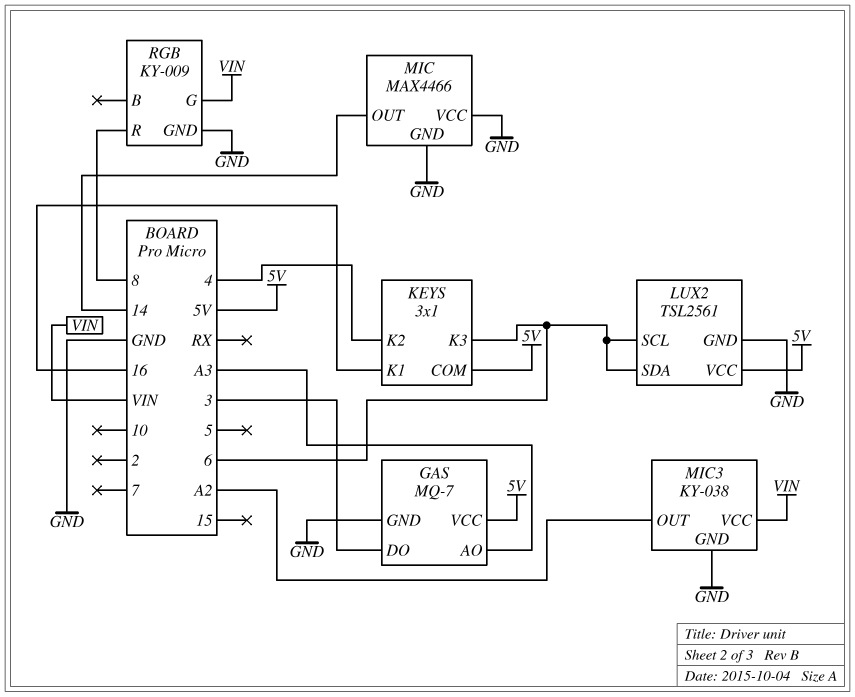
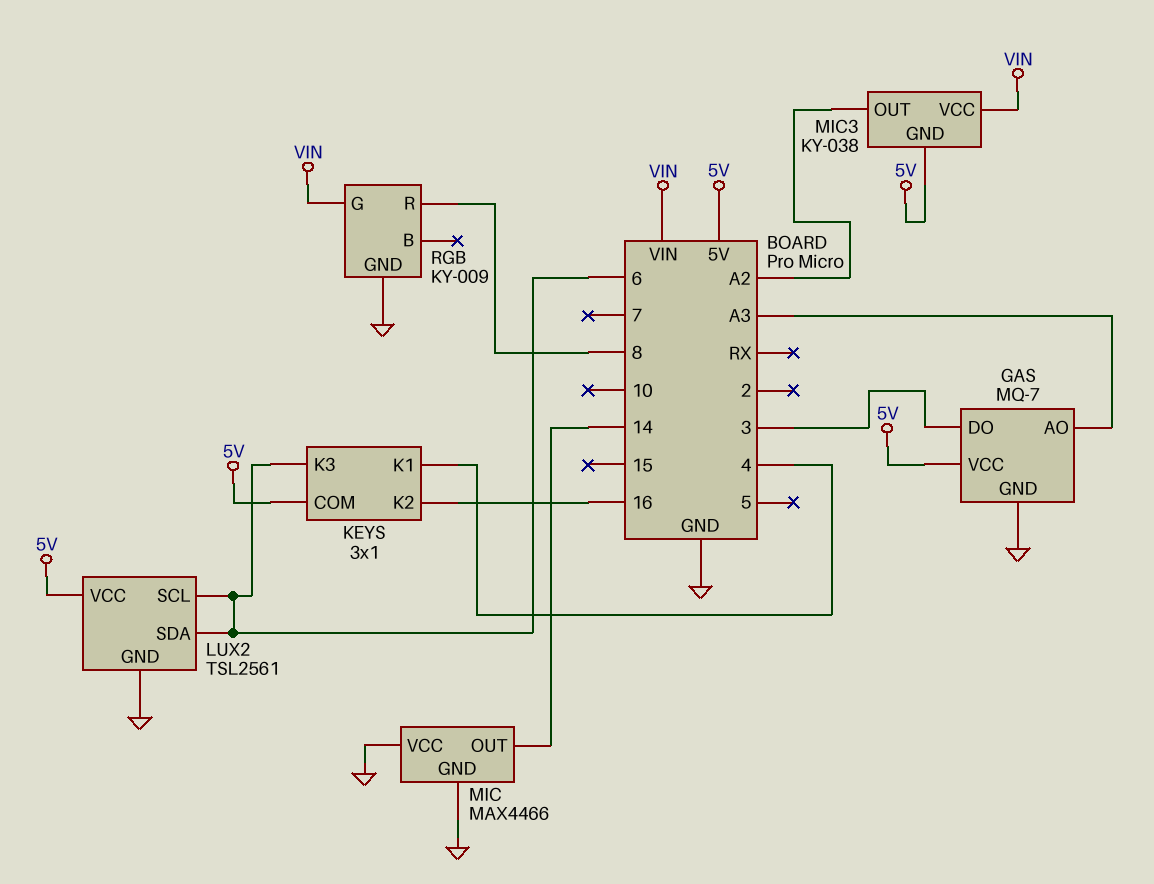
KEYS pin K1: 16 -> 4
KEYS pin K2: 4 -> 16
MIC3 pin GND: GND -> 5V

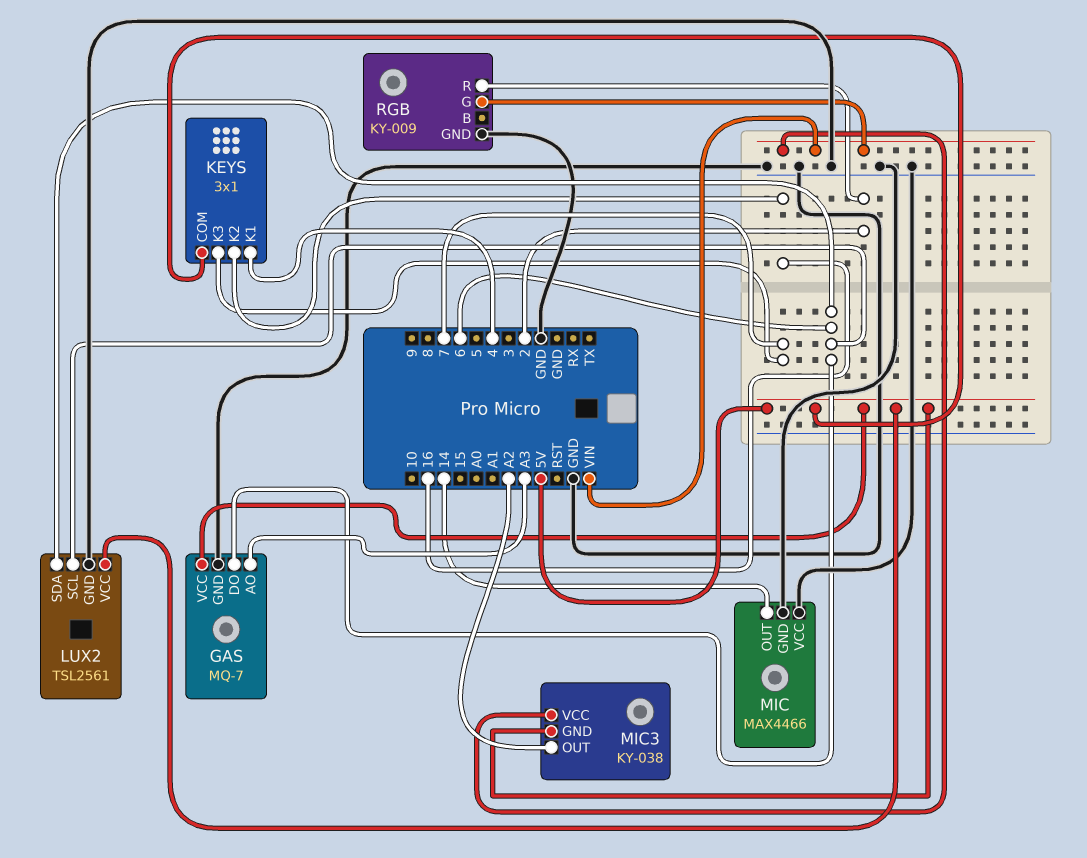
GAS pin DO: 3 -> 6
KEYS pin K3: 6 -> 7
RGB pin R: 8 -> 2

